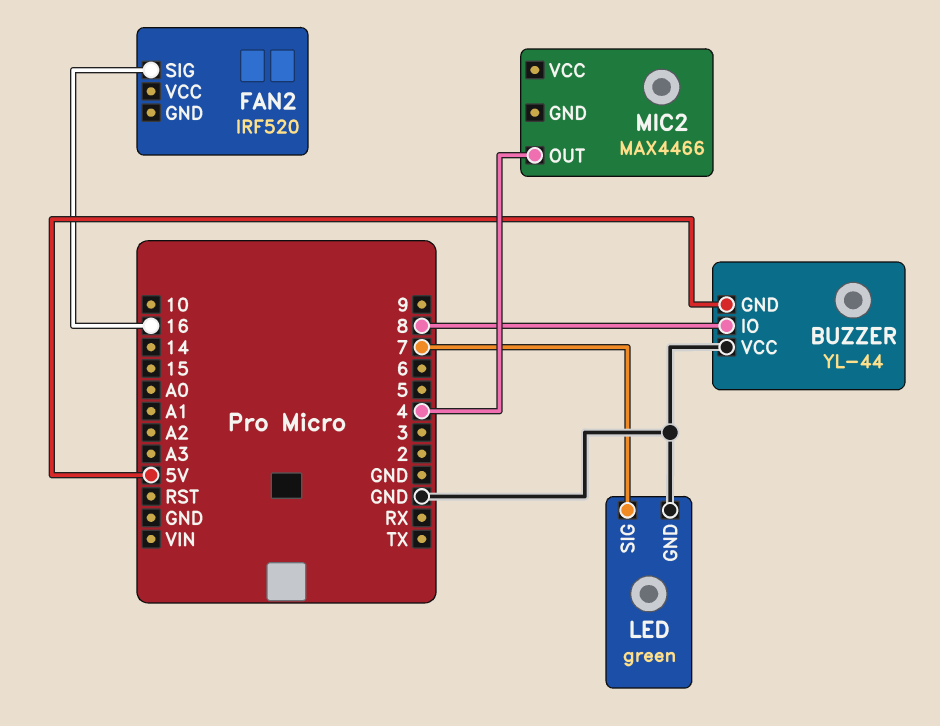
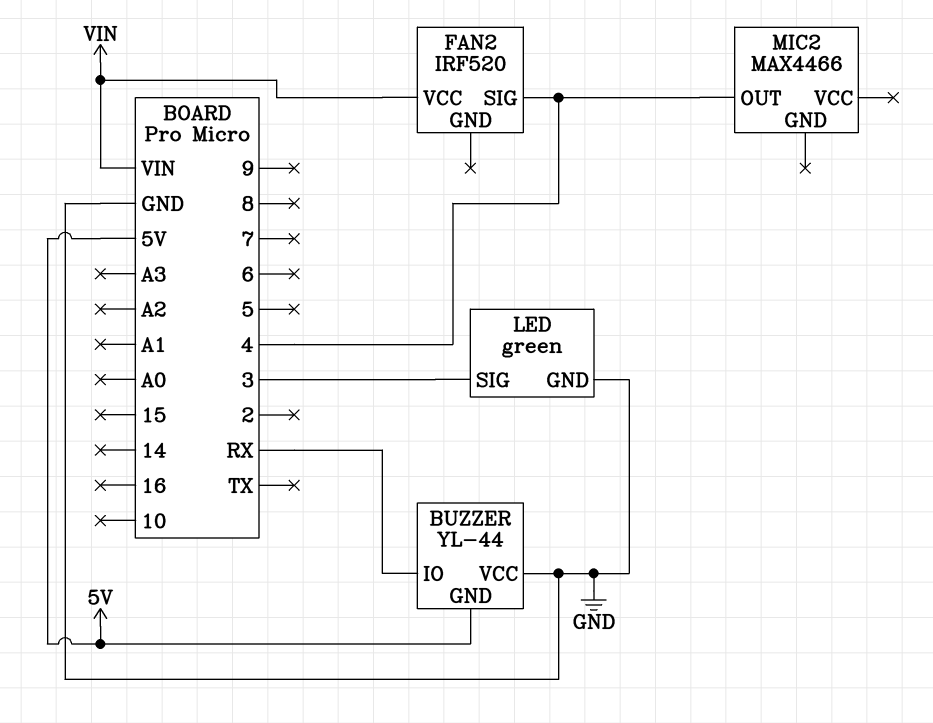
BUZZER pin IO: 8 -> RX
FAN2 pin SIG: 16 -> 4
FAN2 pin VCC: none -> VIN
LED pin SIG: 7 -> 3

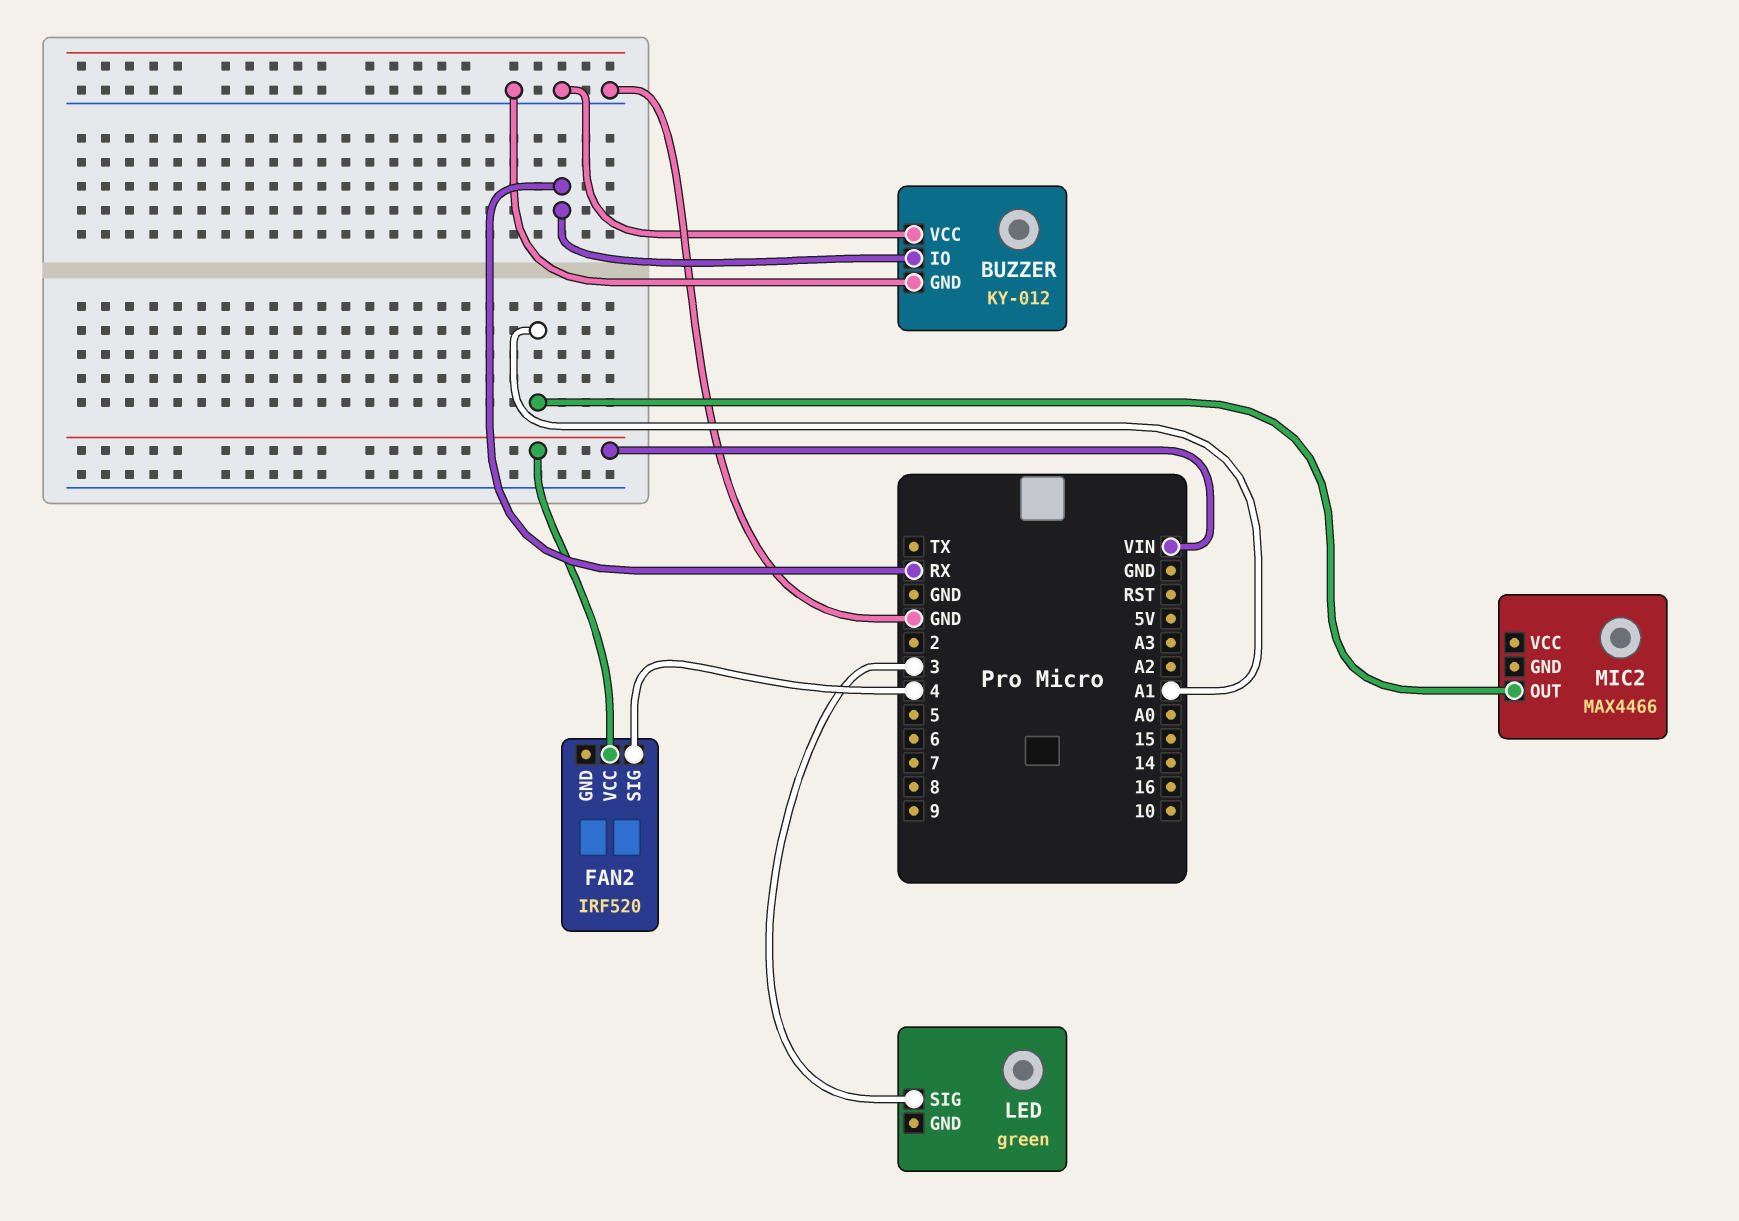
BUZZER: YL-44 -> KY-012
BUZZER pin GND: 5V -> GND
LED pin GND: GND -> none
MIC2 pin OUT: 4 -> A1

